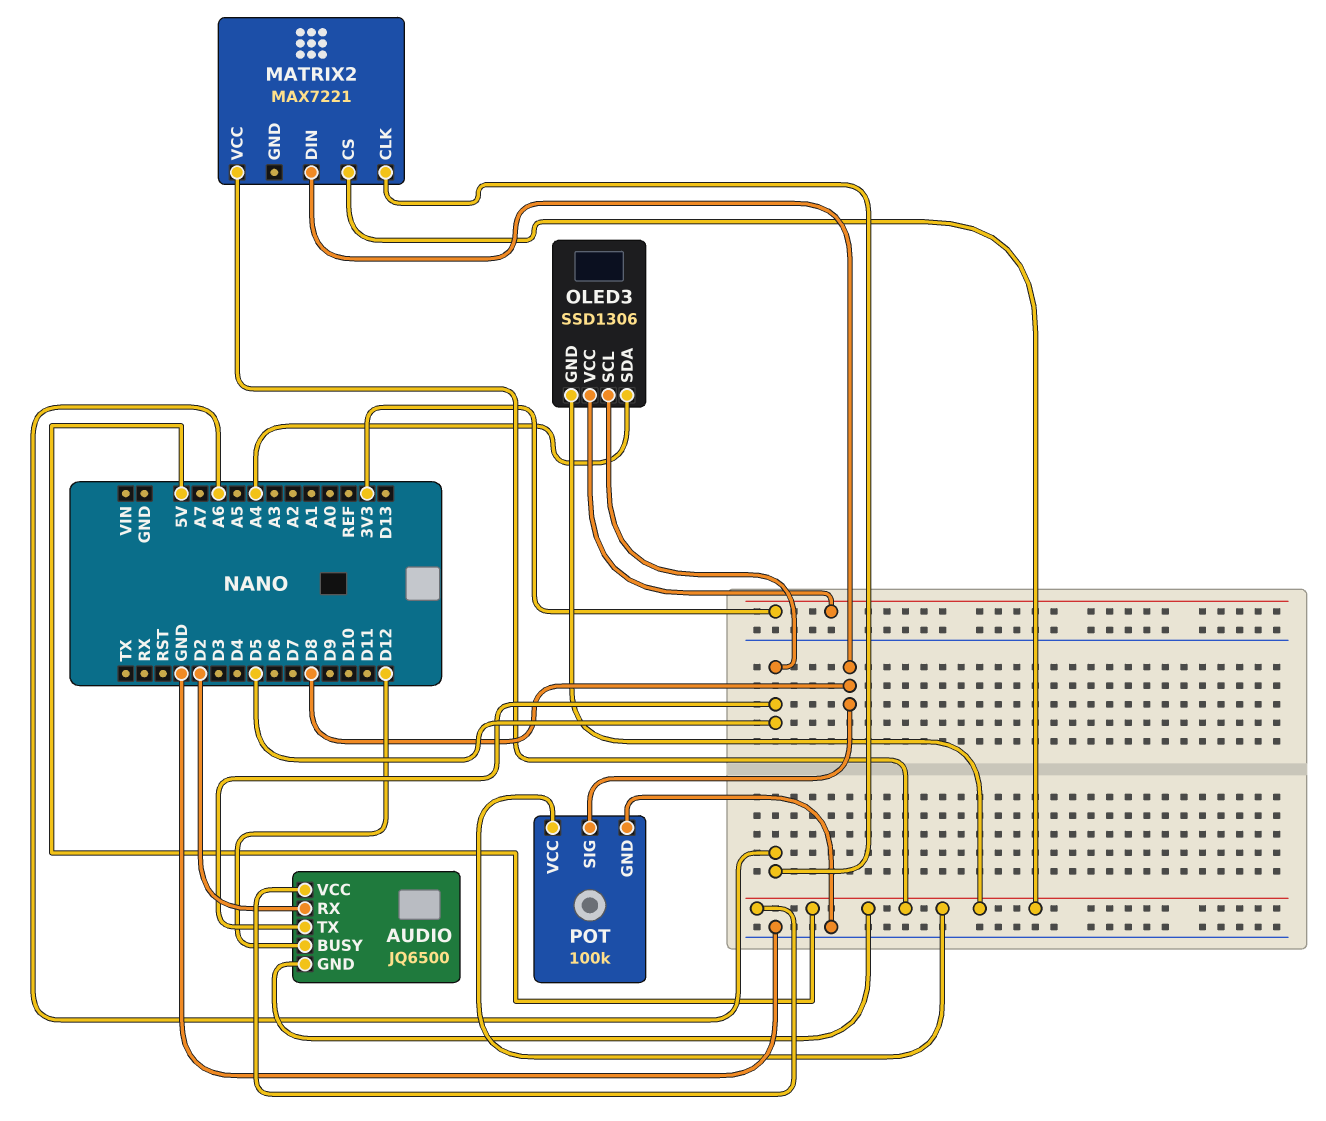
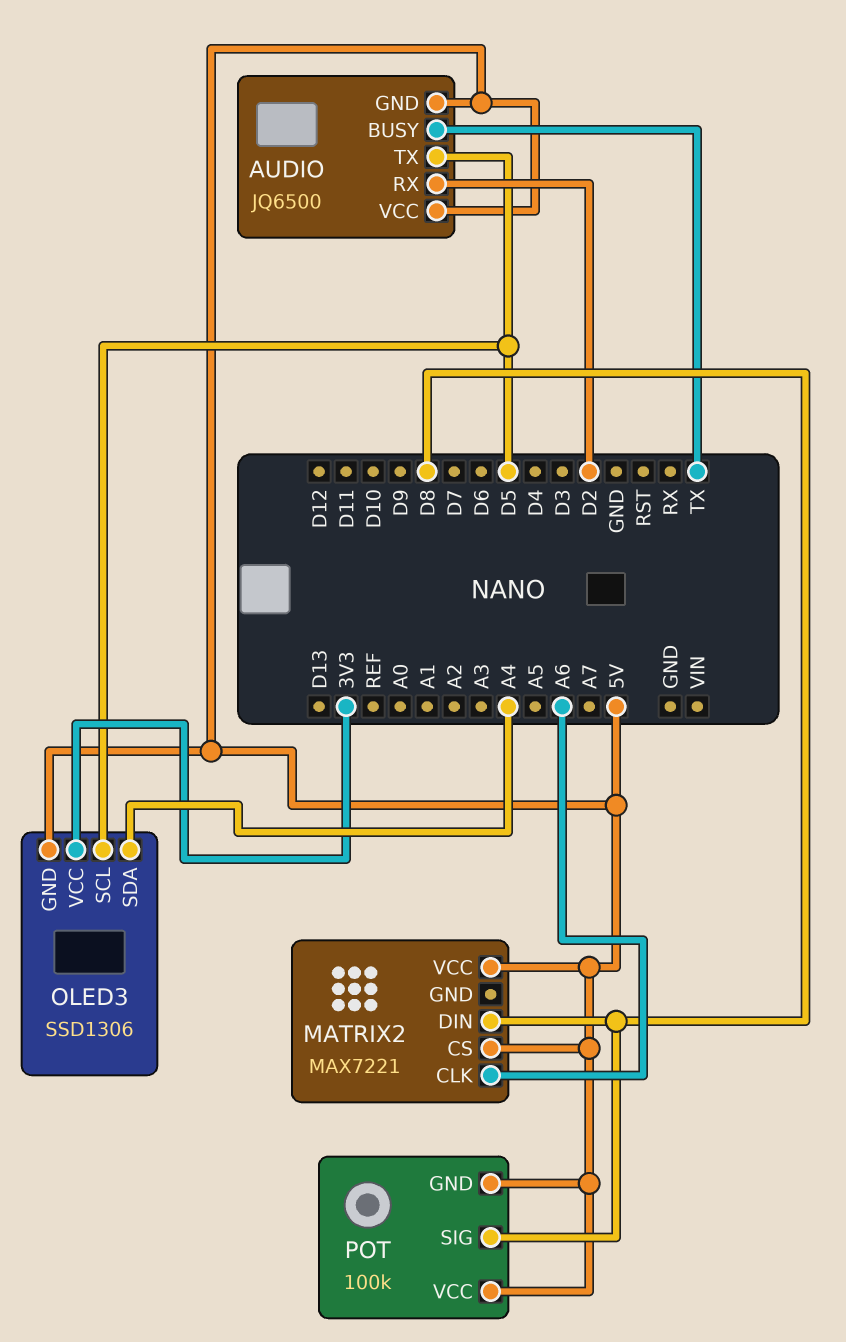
AUDIO pin BUSY: D12 -> TX
POT pin GND: GND -> 5V

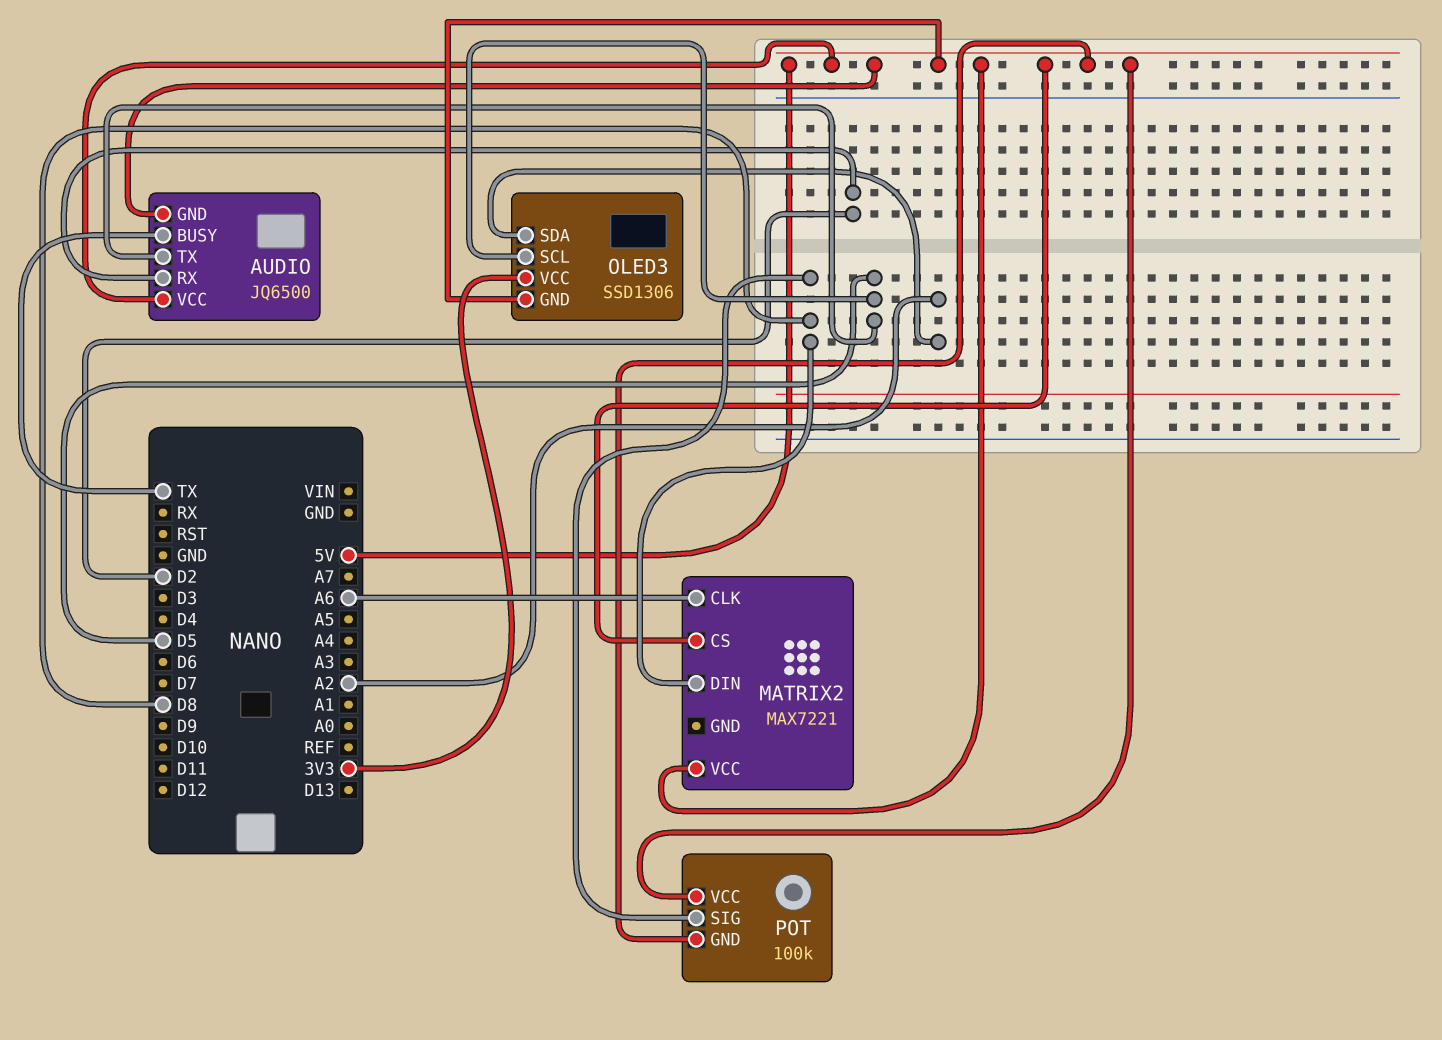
OLED3 pin SDA: A4 -> A2

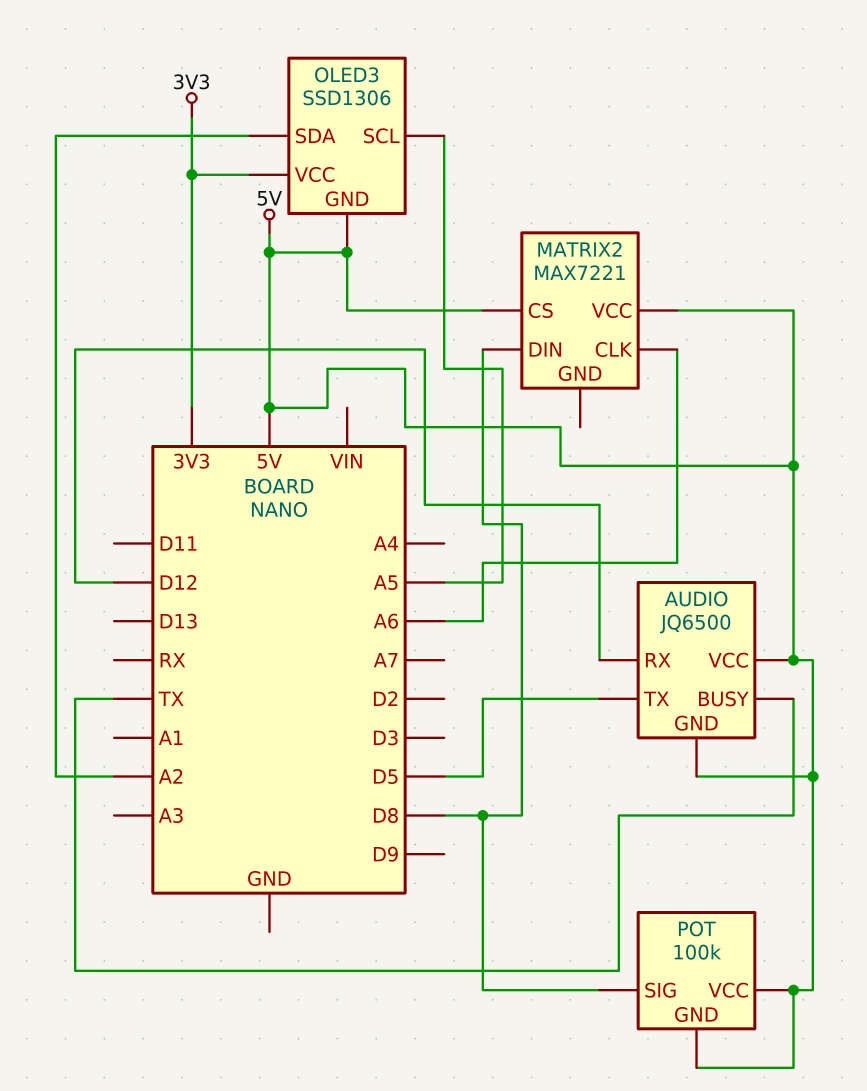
AUDIO pin RX: D2 -> D12
OLED3 pin SCL: D5 -> A5

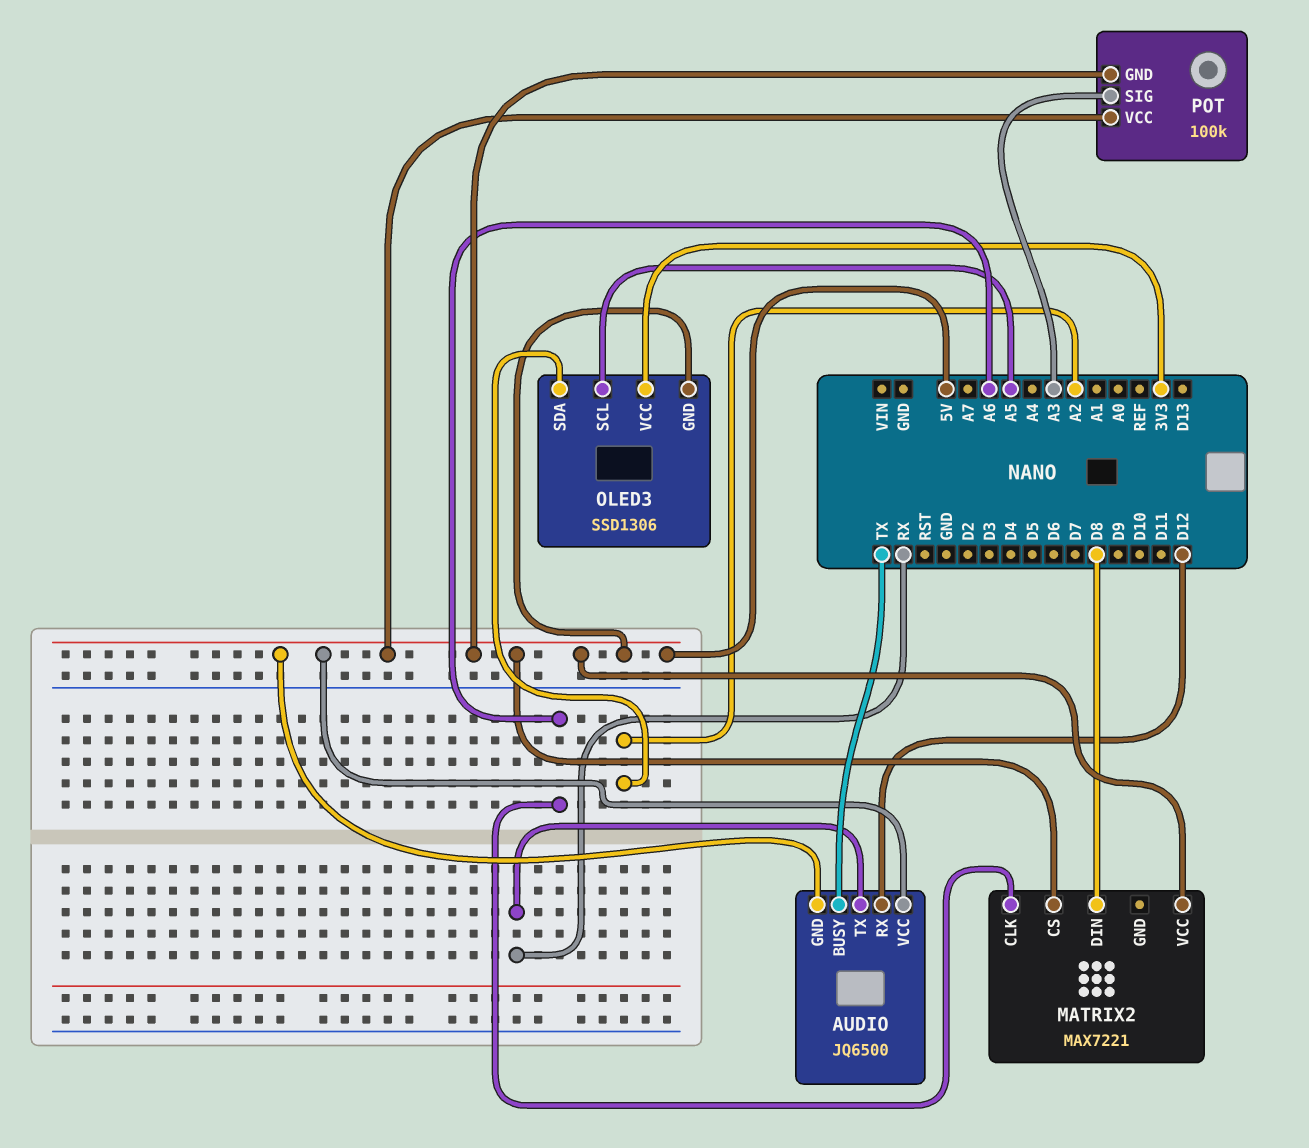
AUDIO pin TX: D5 -> RX
POT pin SIG: D8 -> A3

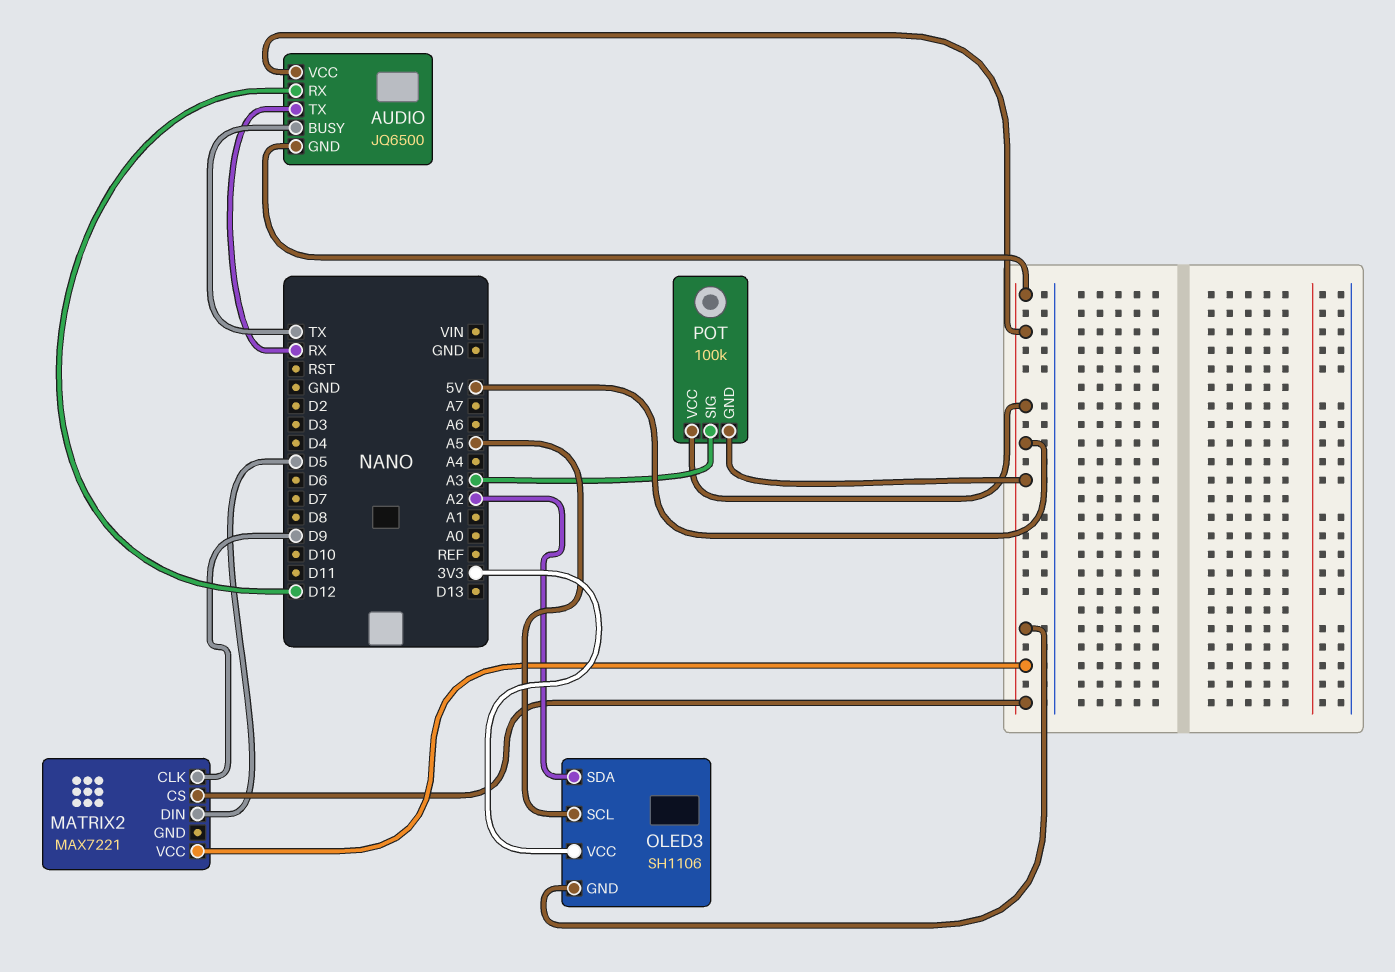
MATRIX2 pin CLK: A6 -> D9
MATRIX2 pin DIN: D8 -> D5
OLED3: SSD1306 -> SH1106

